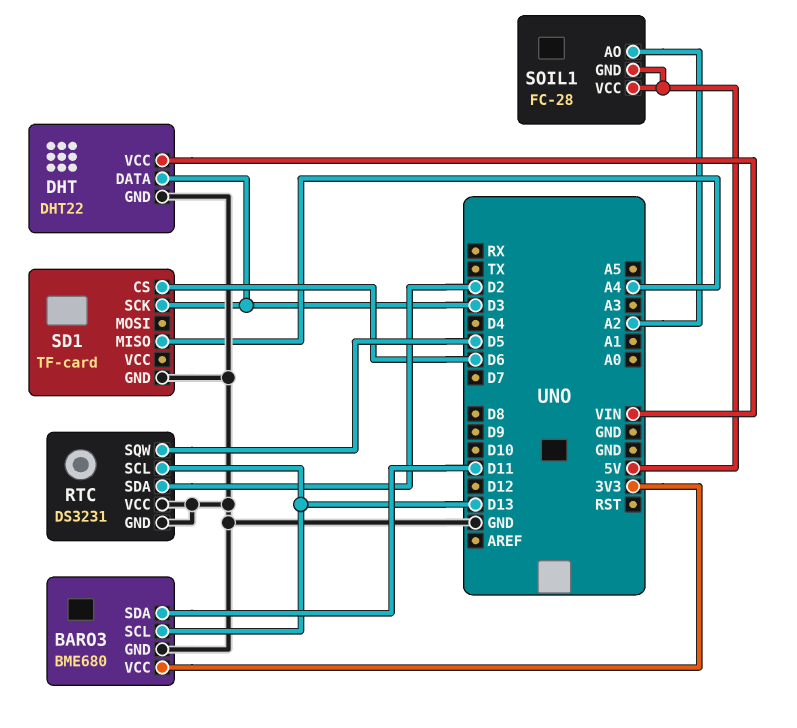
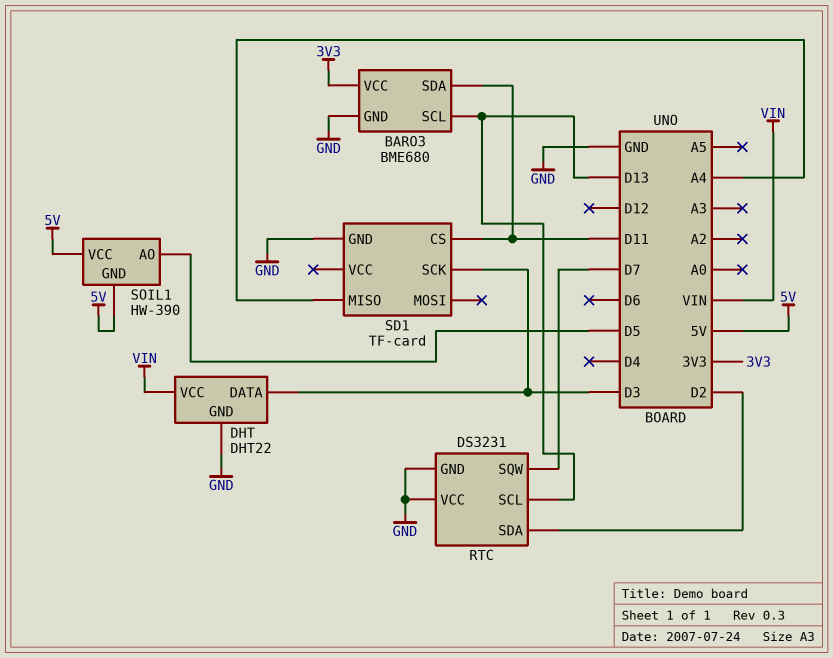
RTC pin SQW: D5 -> D7
SD1 pin CS: D6 -> D11
SOIL1: FC-28 -> HW-390
SOIL1 pin AO: A2 -> D5

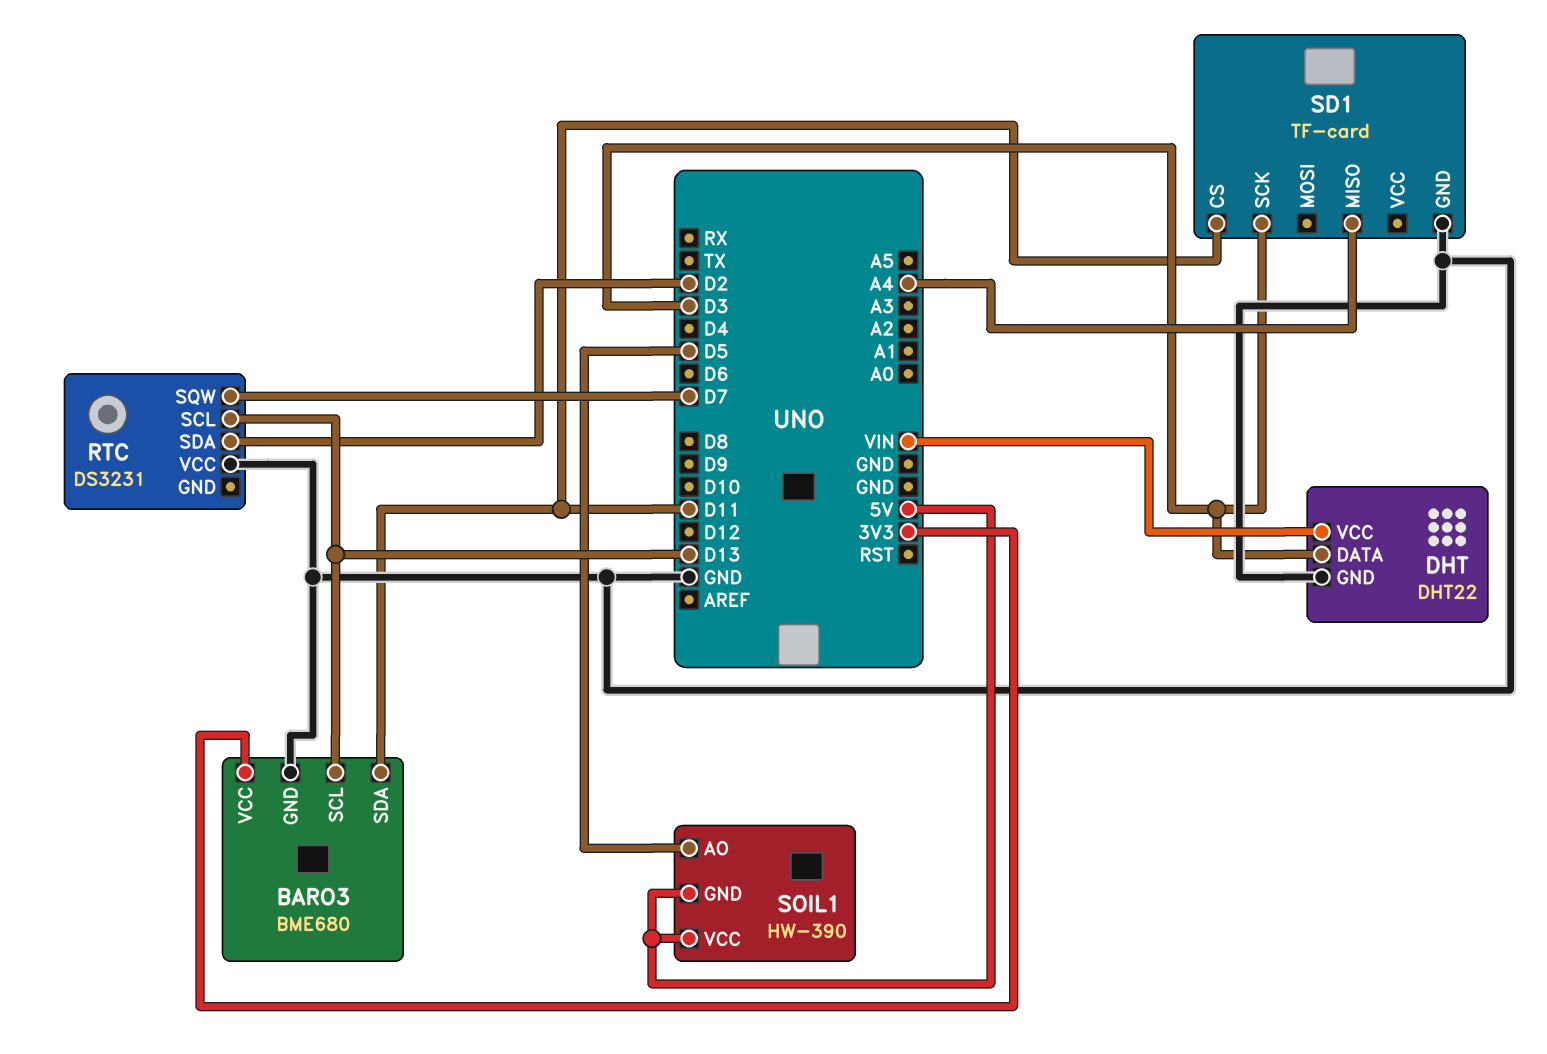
RTC pin GND: GND -> none

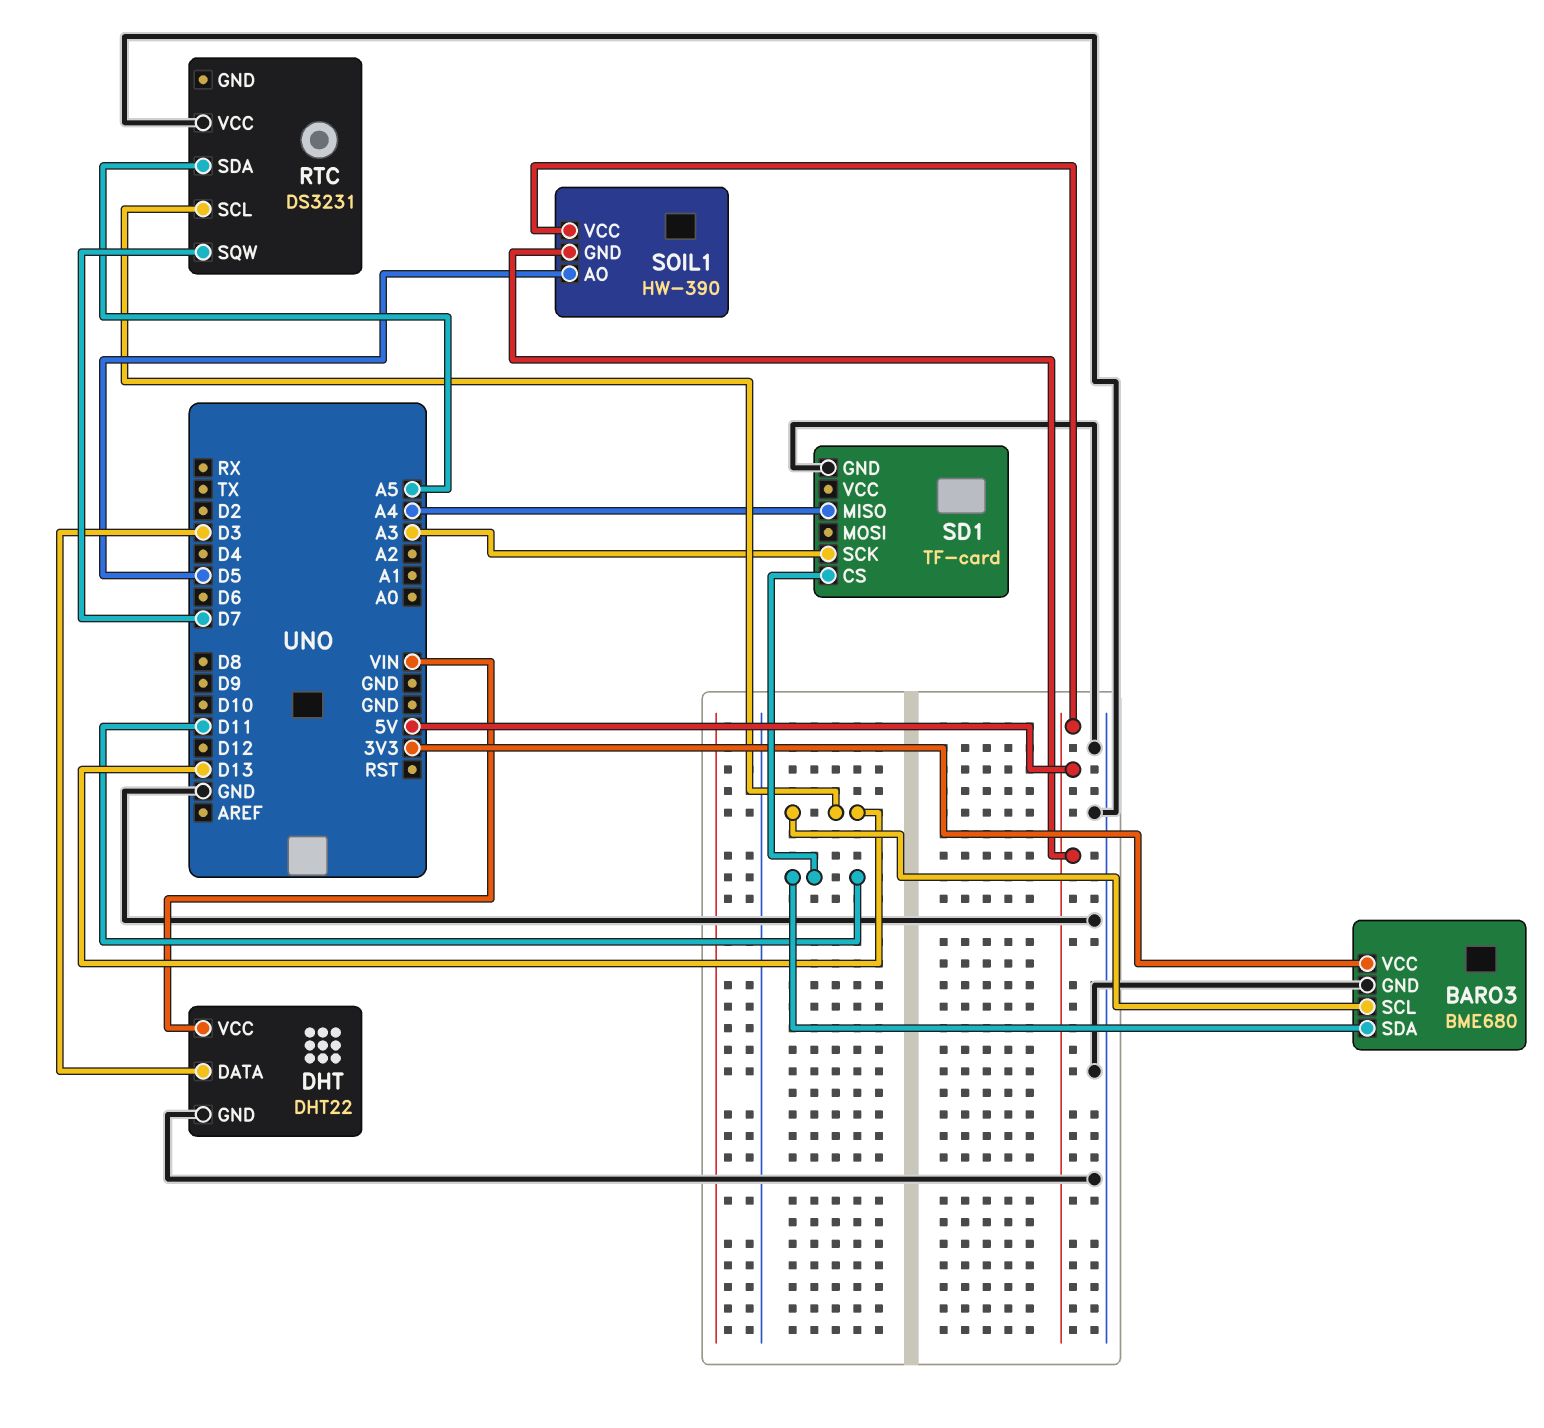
RTC pin SDA: D2 -> A5
SD1 pin SCK: D3 -> A3

